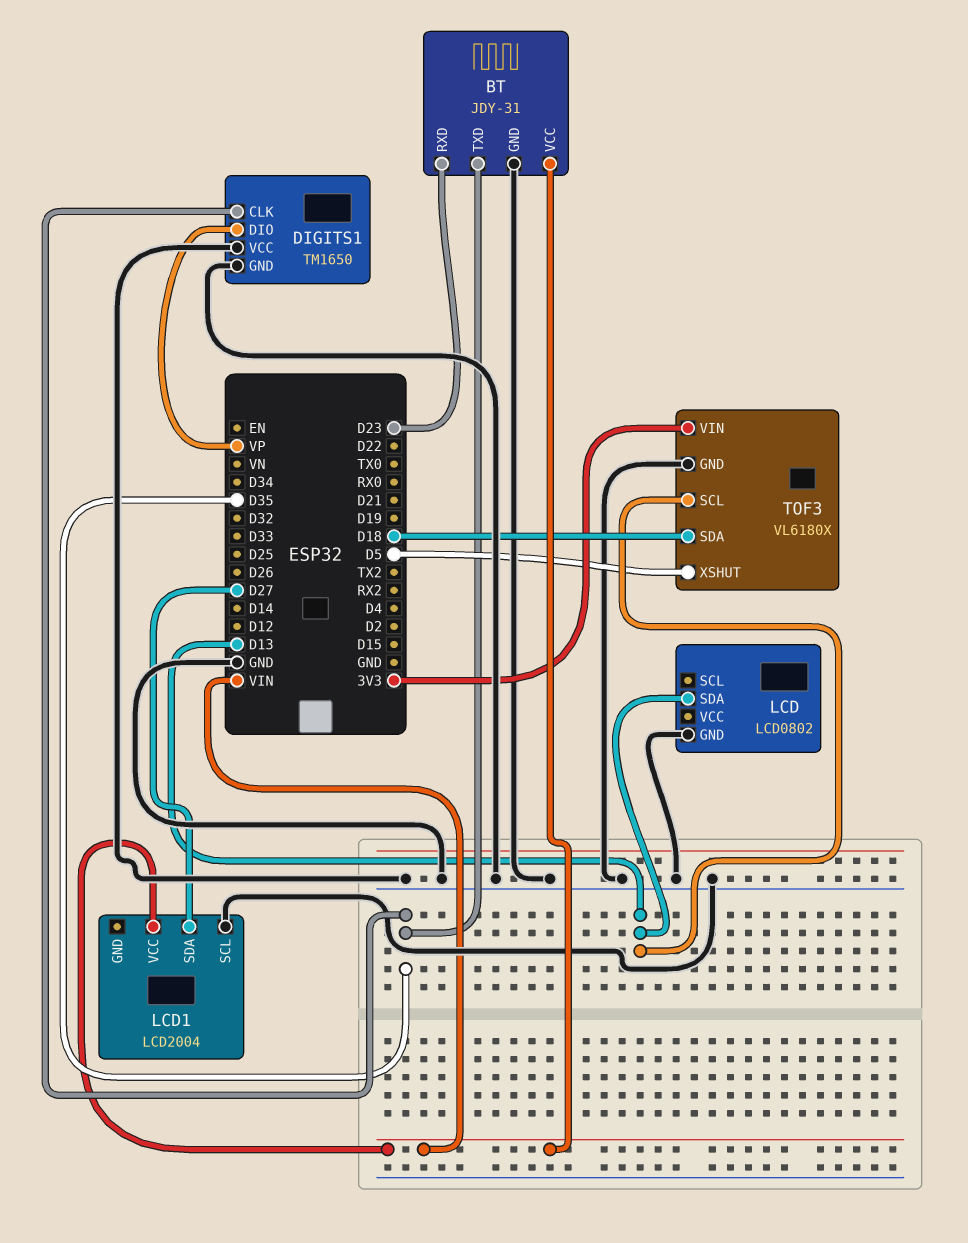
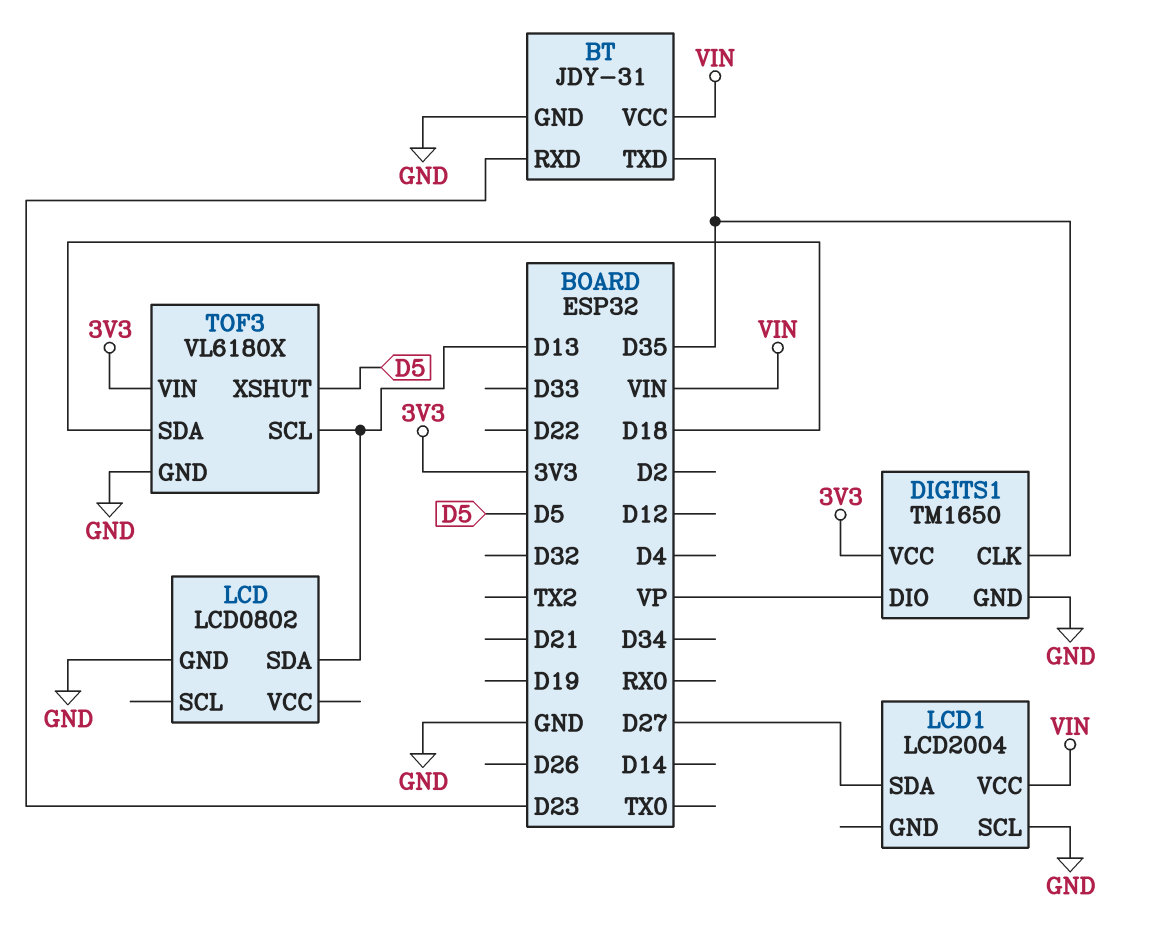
DIGITS1 pin VCC: GND -> 3V3

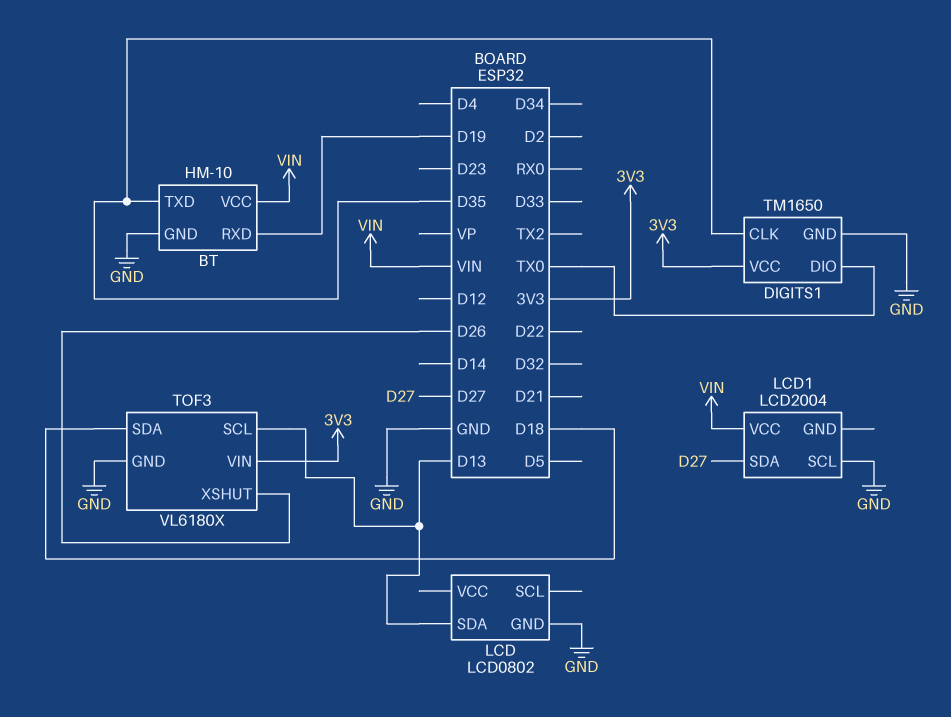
BT: JDY-31 -> HM-10
BT pin RXD: D23 -> D19
DIGITS1 pin DIO: VP -> TX0
TOF3 pin XSHUT: D5 -> D26

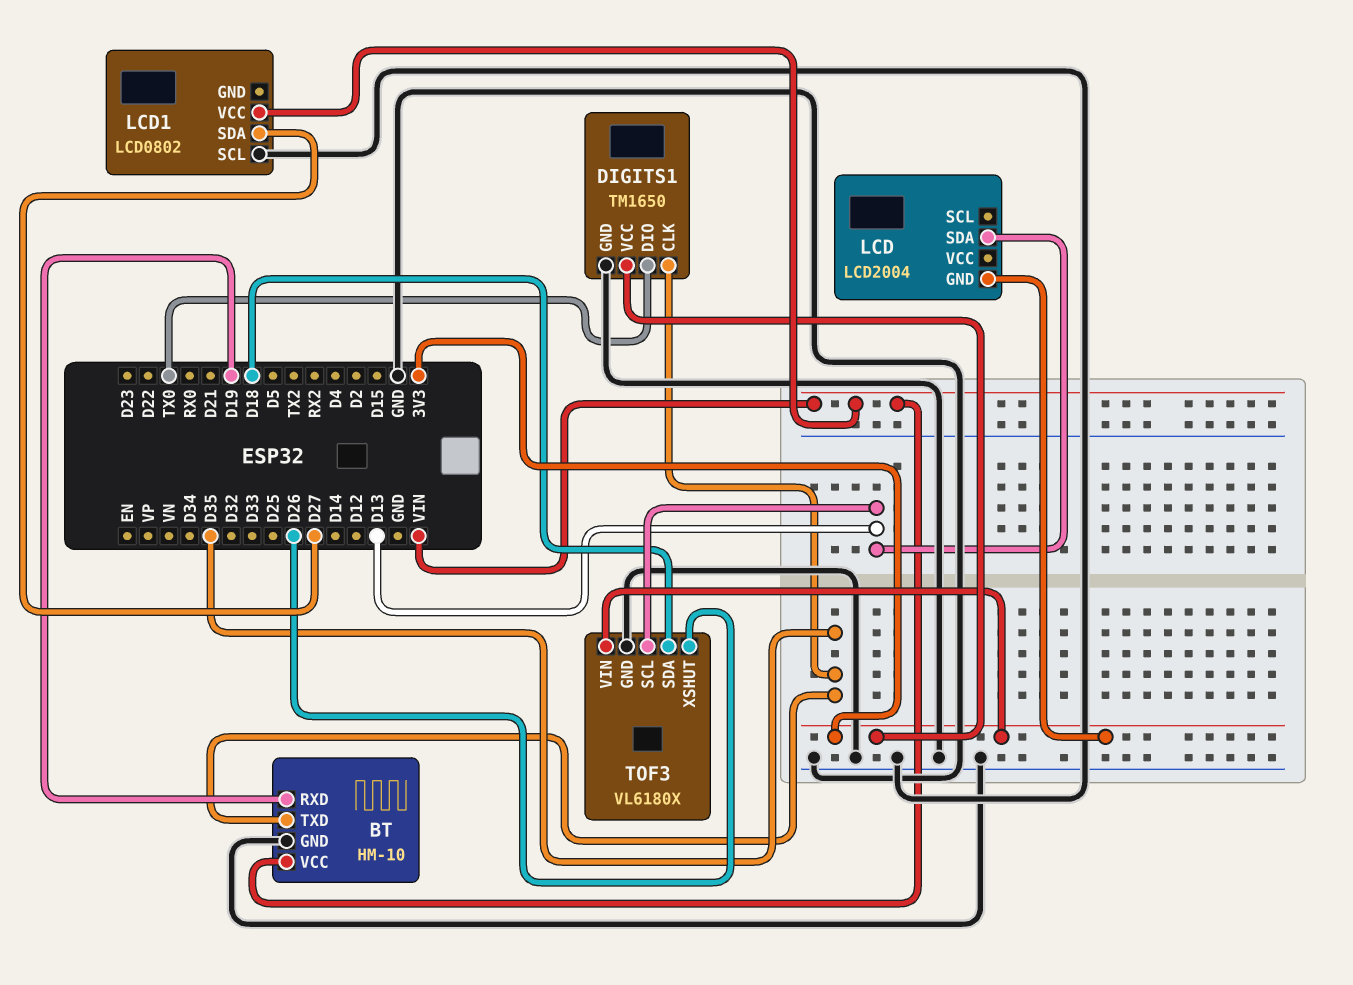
LCD: LCD0802 -> LCD2004
LCD pin GND: GND -> 3V3
LCD1: LCD2004 -> LCD0802

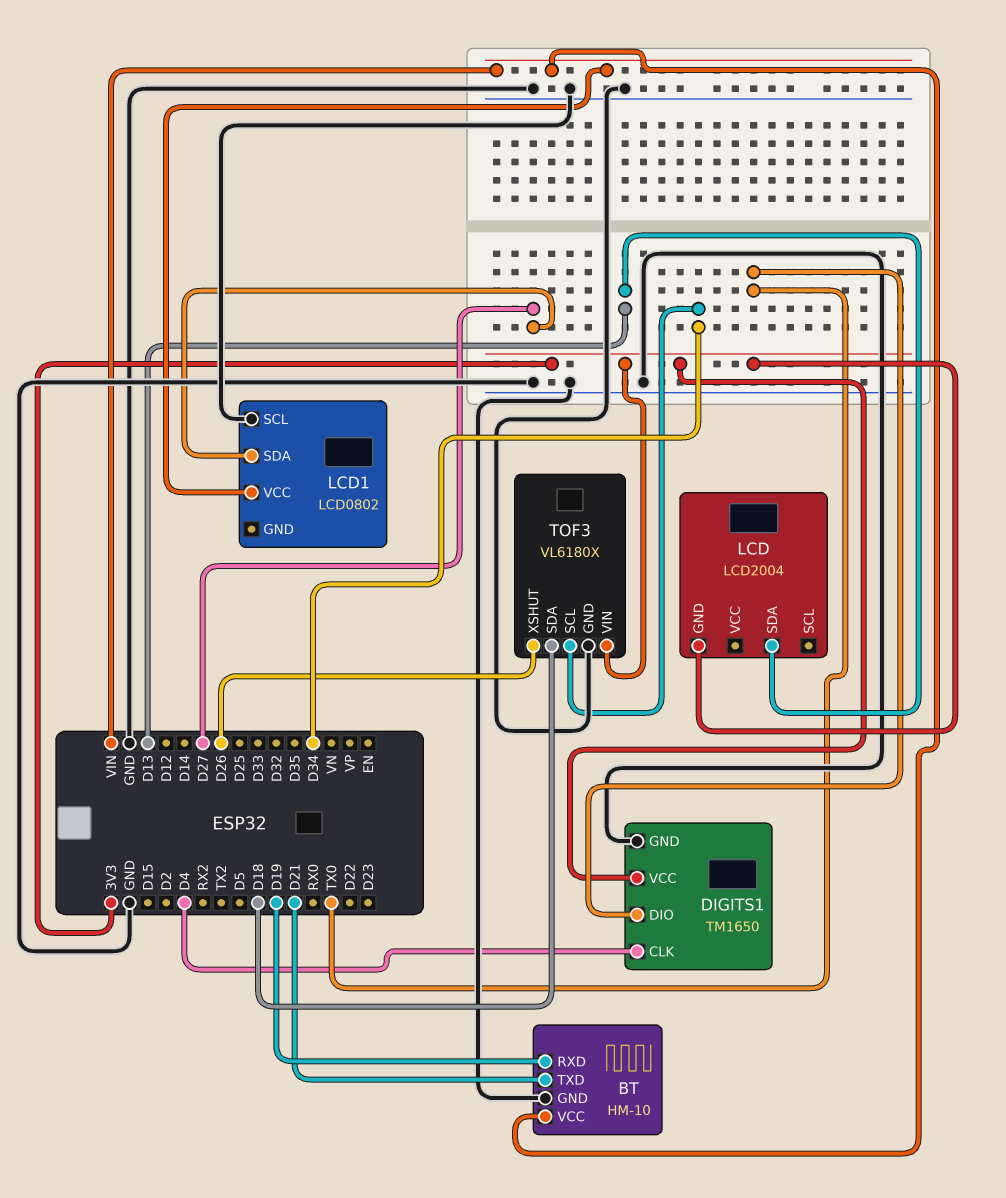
BT pin TXD: D35 -> D21
DIGITS1 pin CLK: D35 -> D4
TOF3 pin SCL: D13 -> D34

